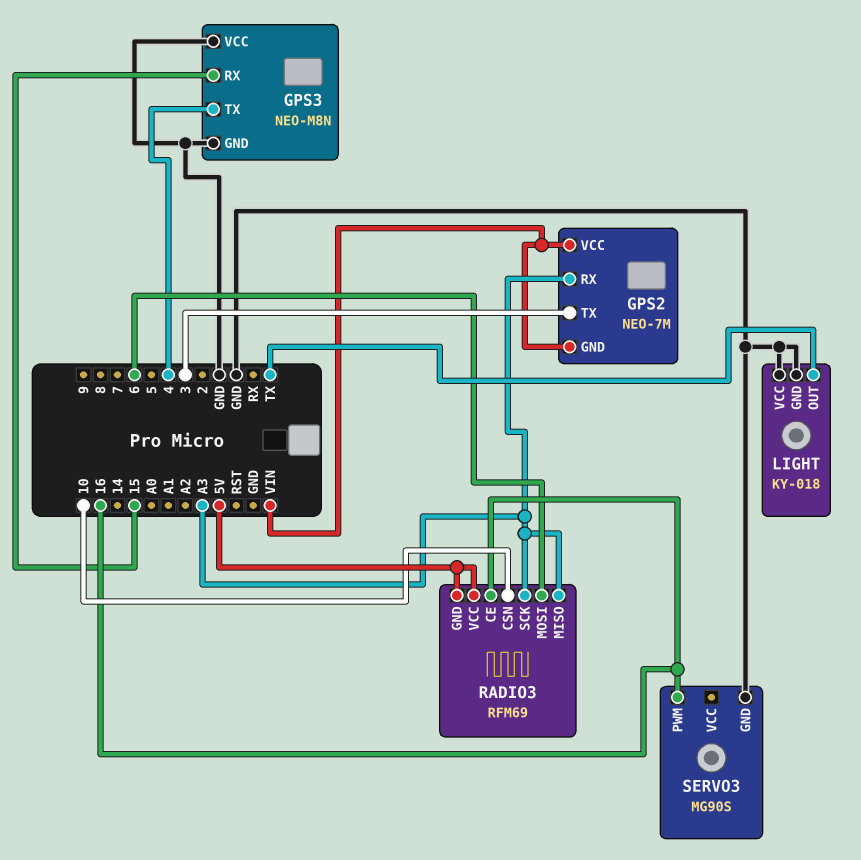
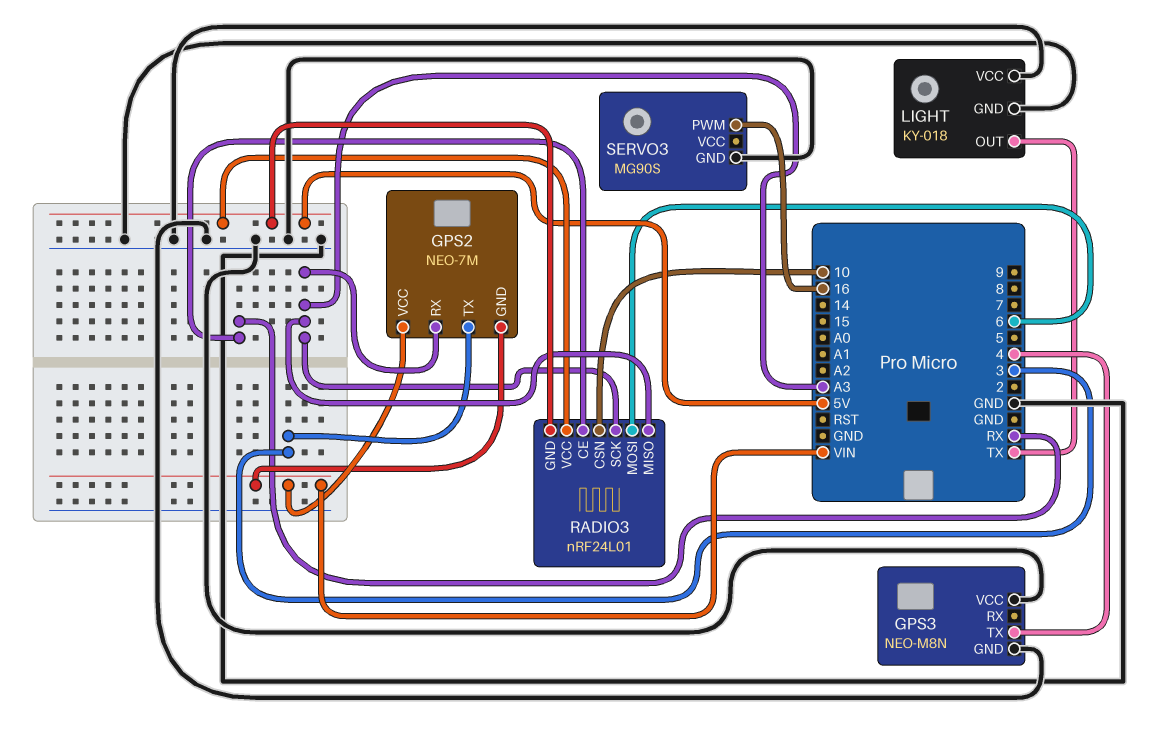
GPS3 pin RX: 15 -> none
RADIO3: RFM69 -> nRF24L01
RADIO3 pin CE: 16 -> RX

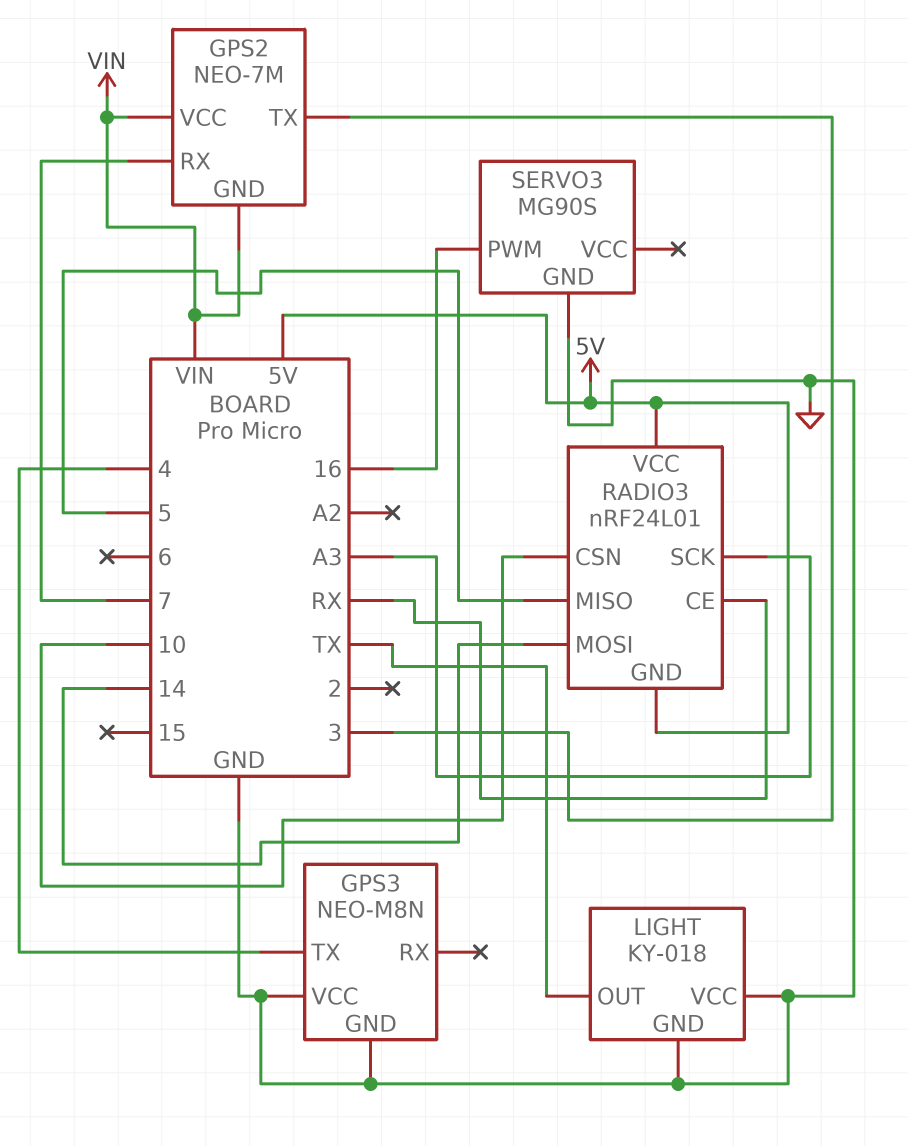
GPS2 pin RX: A3 -> 7
RADIO3 pin MISO: A3 -> 5
RADIO3 pin MOSI: 6 -> 14

